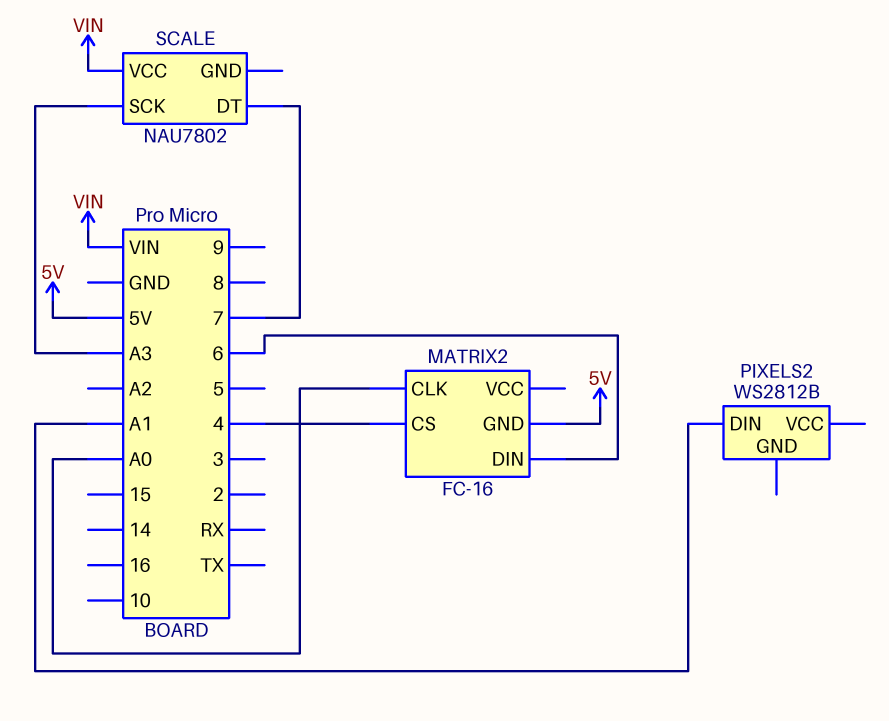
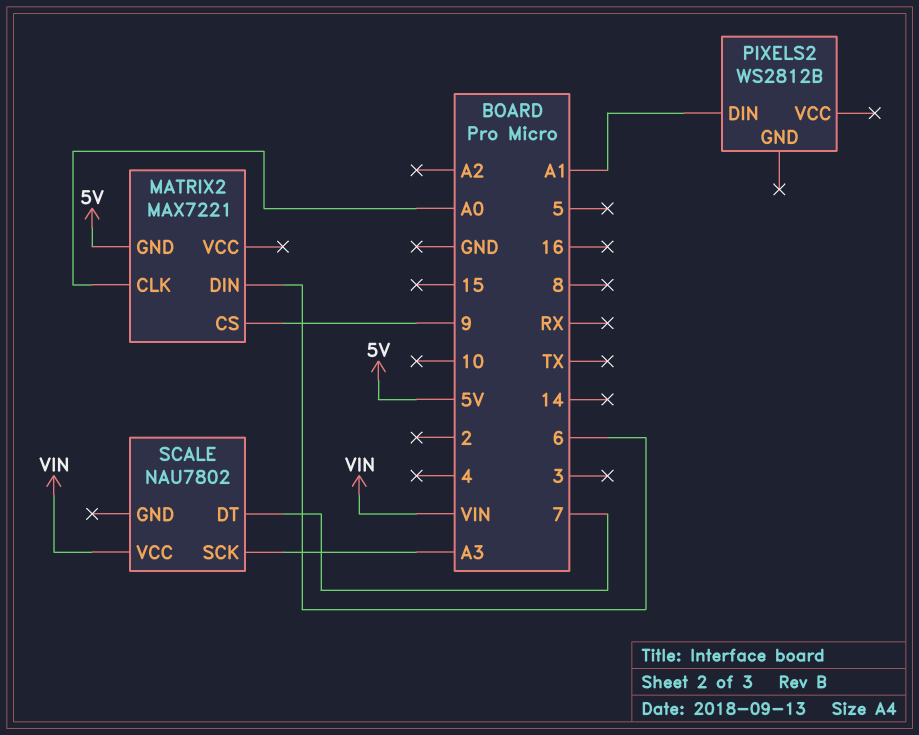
MATRIX2: FC-16 -> MAX7221
MATRIX2 pin CS: 4 -> 9

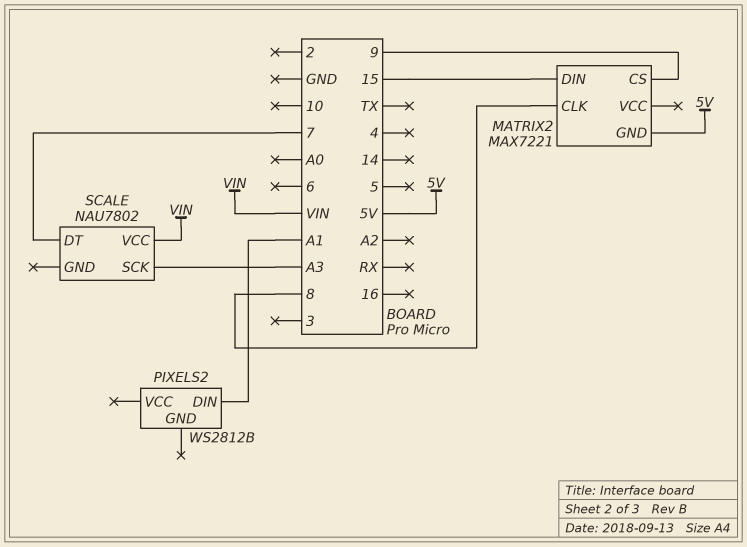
MATRIX2 pin CLK: A0 -> 8
MATRIX2 pin DIN: 6 -> 15

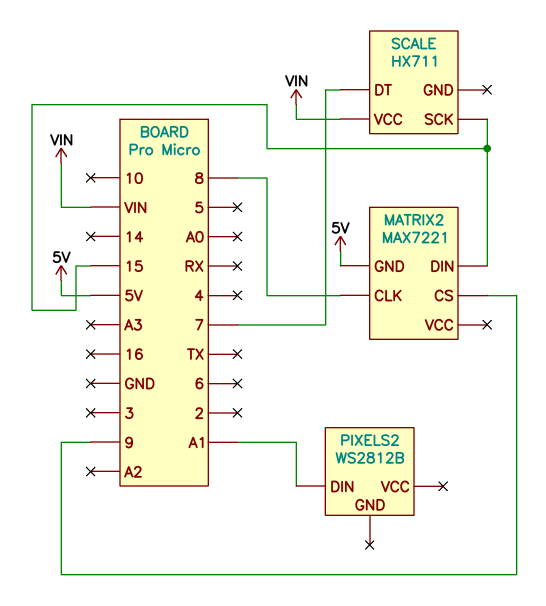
SCALE: NAU7802 -> HX711
SCALE pin SCK: A3 -> 15

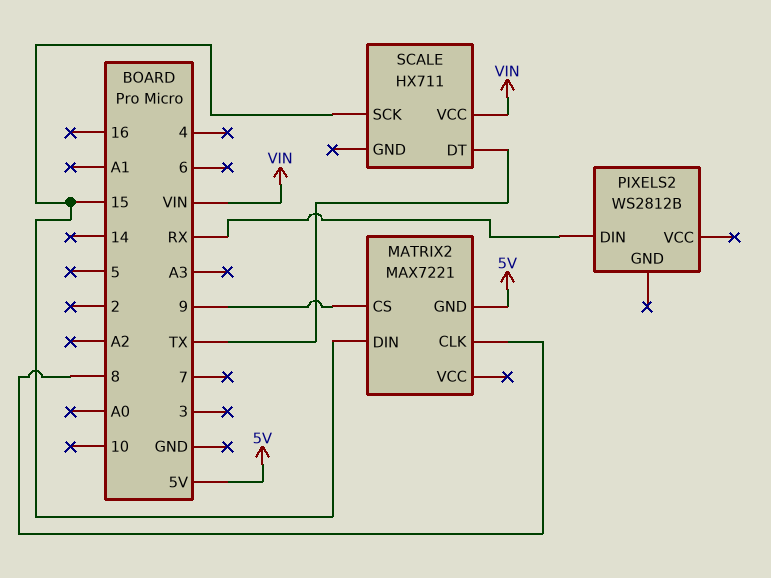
PIXELS2 pin DIN: A1 -> RX
SCALE pin DT: 7 -> TX

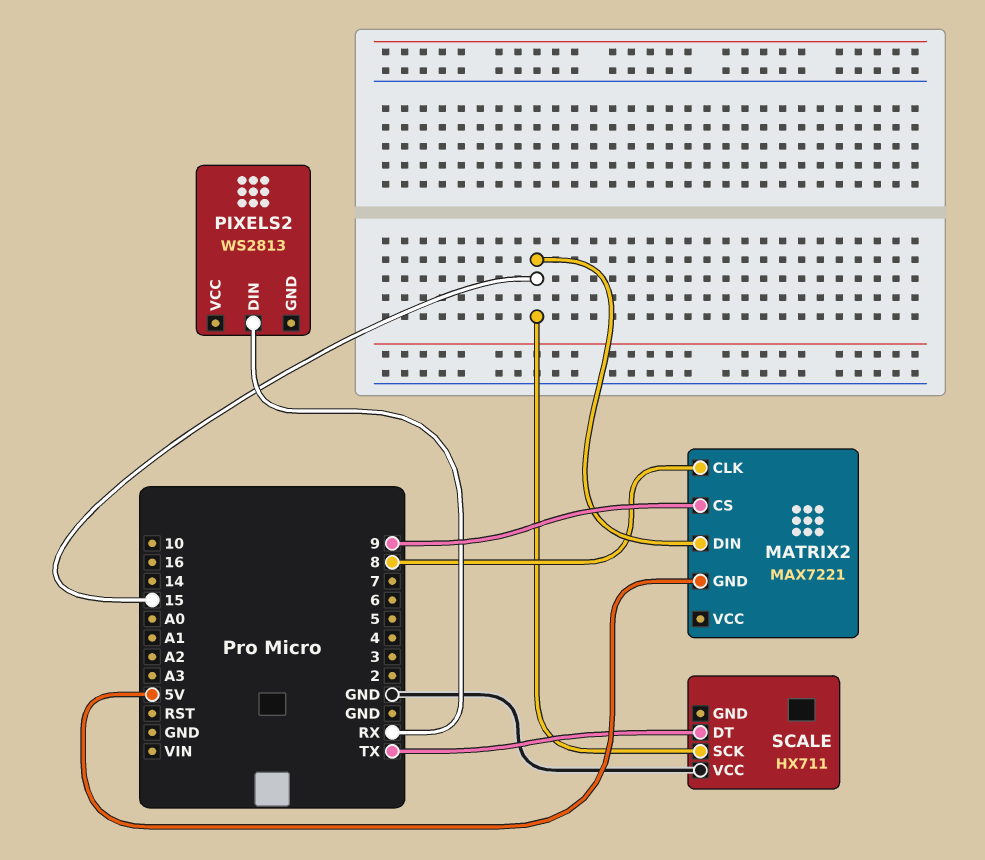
PIXELS2: WS2812B -> WS2813
SCALE pin VCC: VIN -> GND

